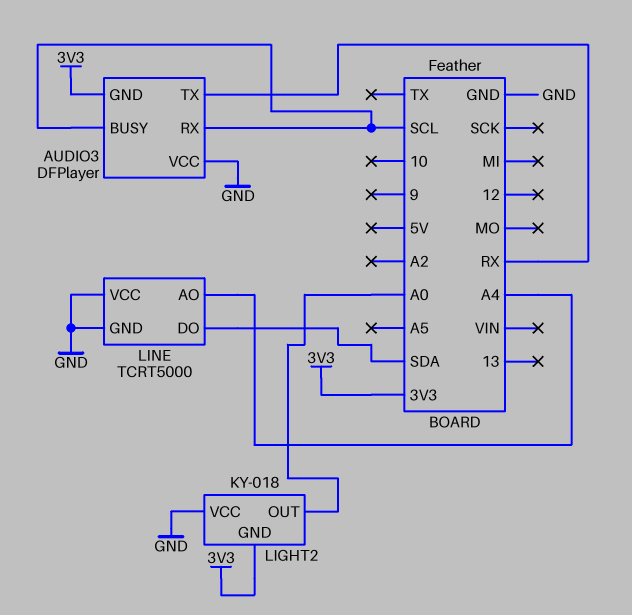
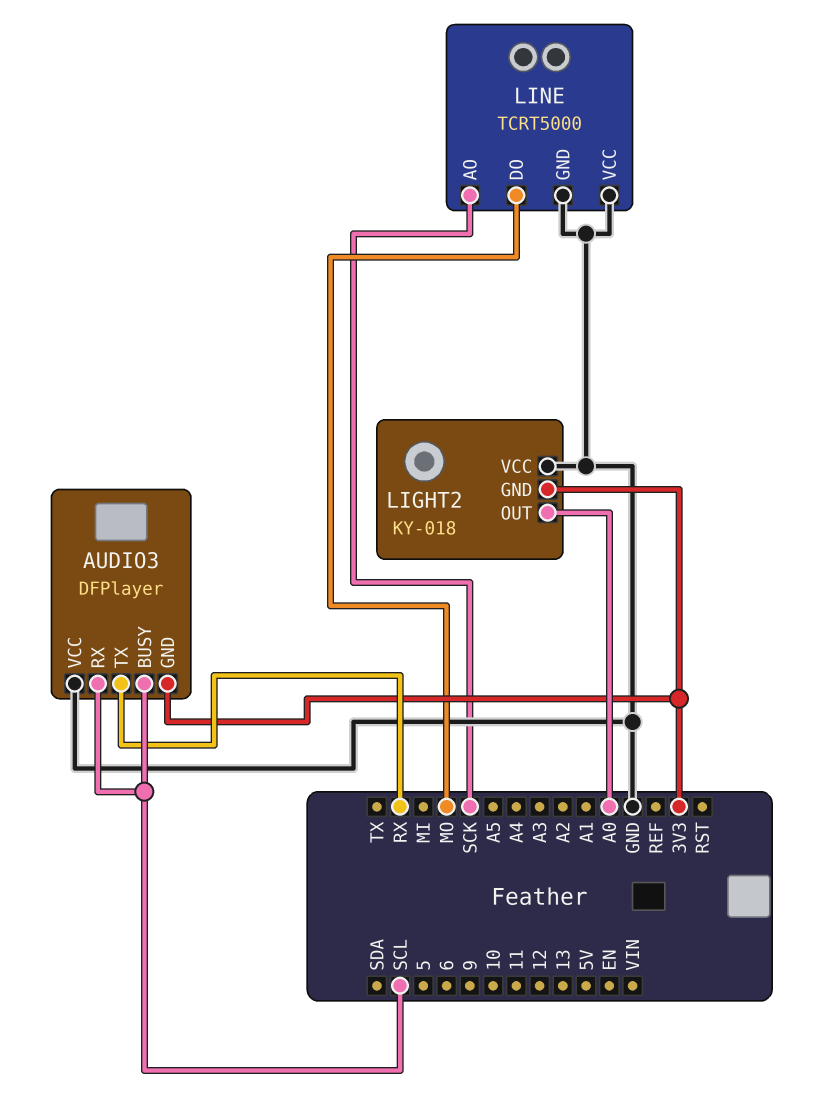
LINE pin AO: A4 -> SCK
LINE pin DO: SDA -> MO

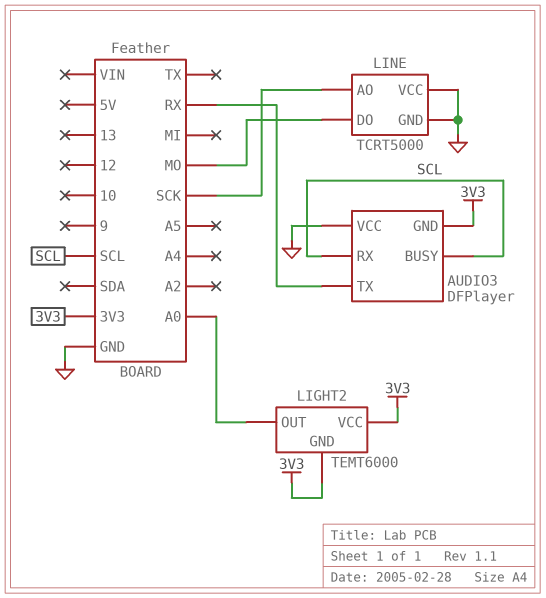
LIGHT2: KY-018 -> TEMT6000
LIGHT2 pin VCC: GND -> 3V3

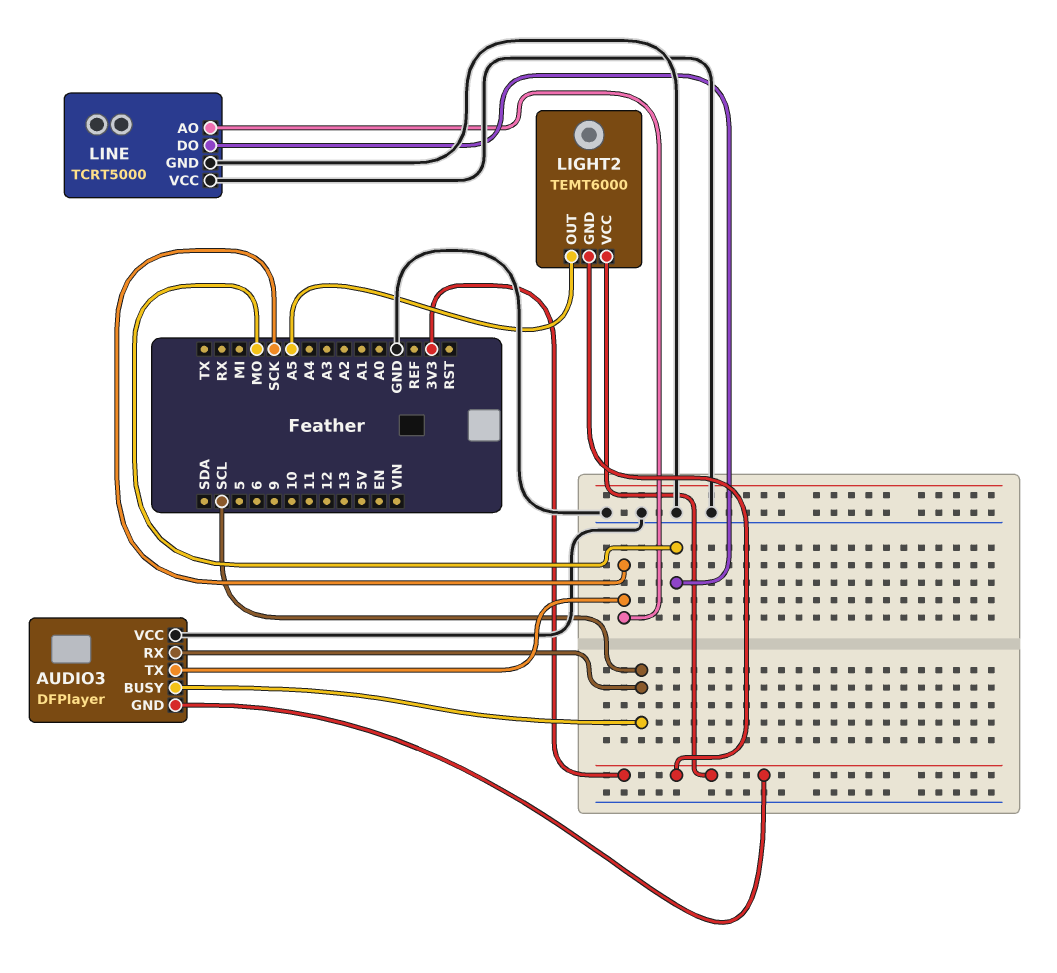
AUDIO3 pin TX: RX -> SCK
LIGHT2 pin OUT: A0 -> A5

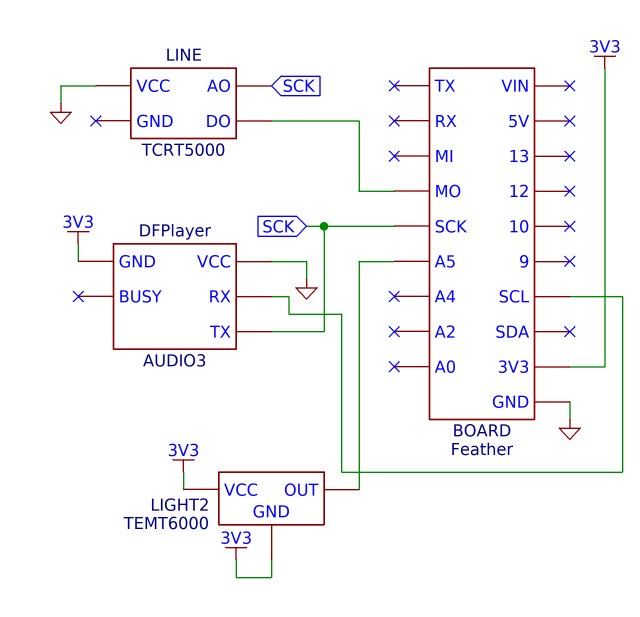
AUDIO3 pin BUSY: SCL -> none
LINE pin GND: GND -> none

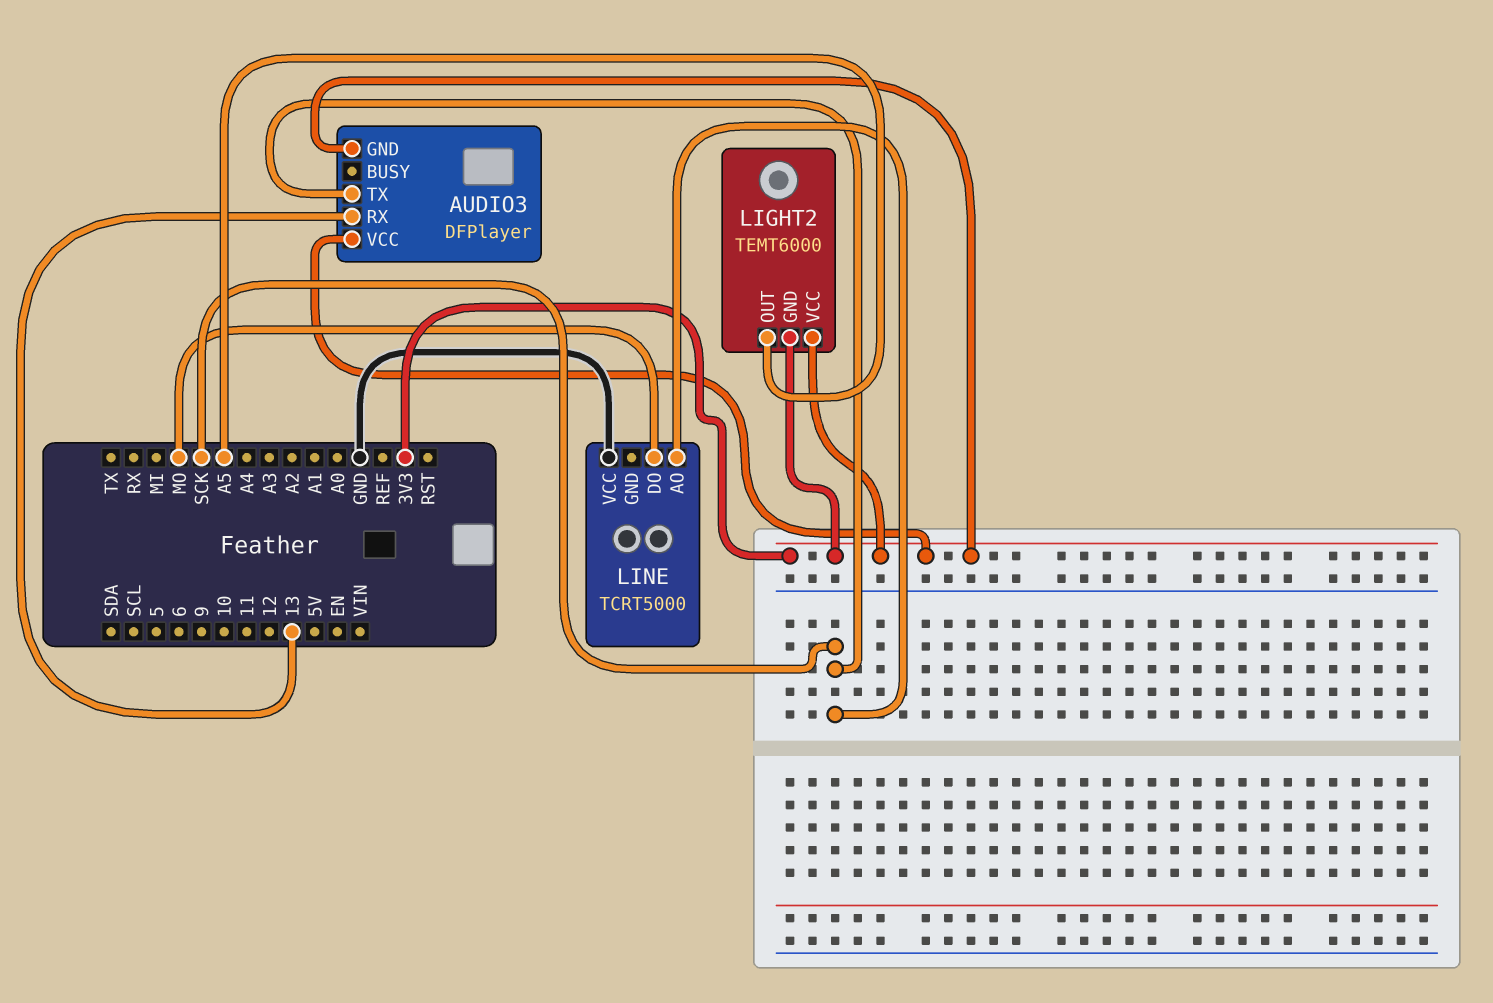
AUDIO3 pin RX: SCL -> 13
AUDIO3 pin VCC: GND -> 3V3

